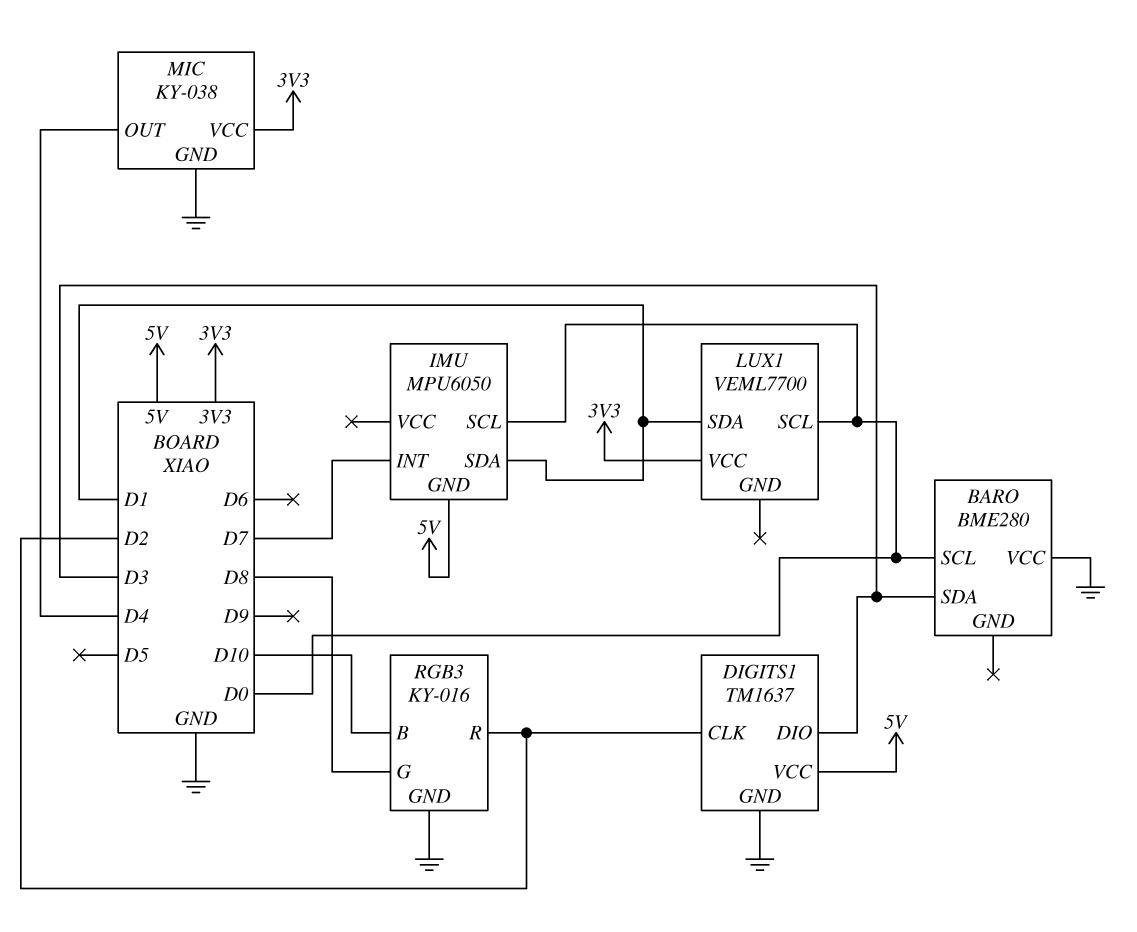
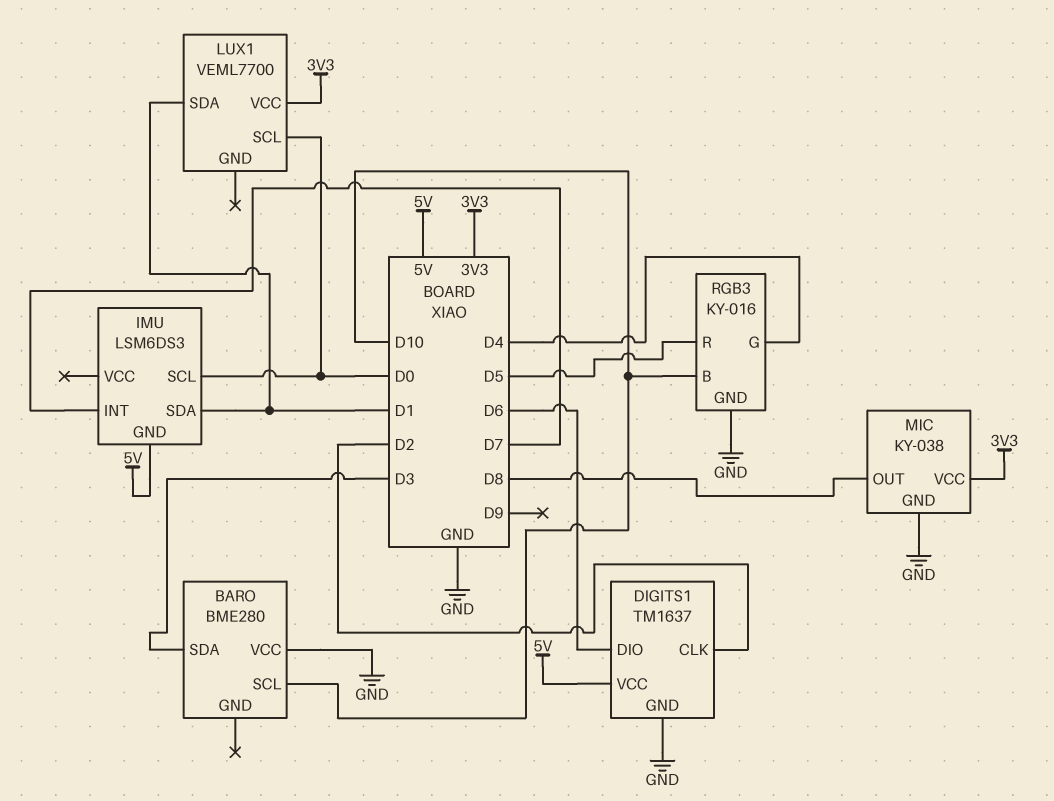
BARO pin SCL: D0 -> D10
DIGITS1 pin DIO: D3 -> D6
IMU: MPU6050 -> LSM6DS3
MIC pin OUT: D4 -> D8
RGB3 pin G: D8 -> D4
RGB3 pin R: D2 -> D5

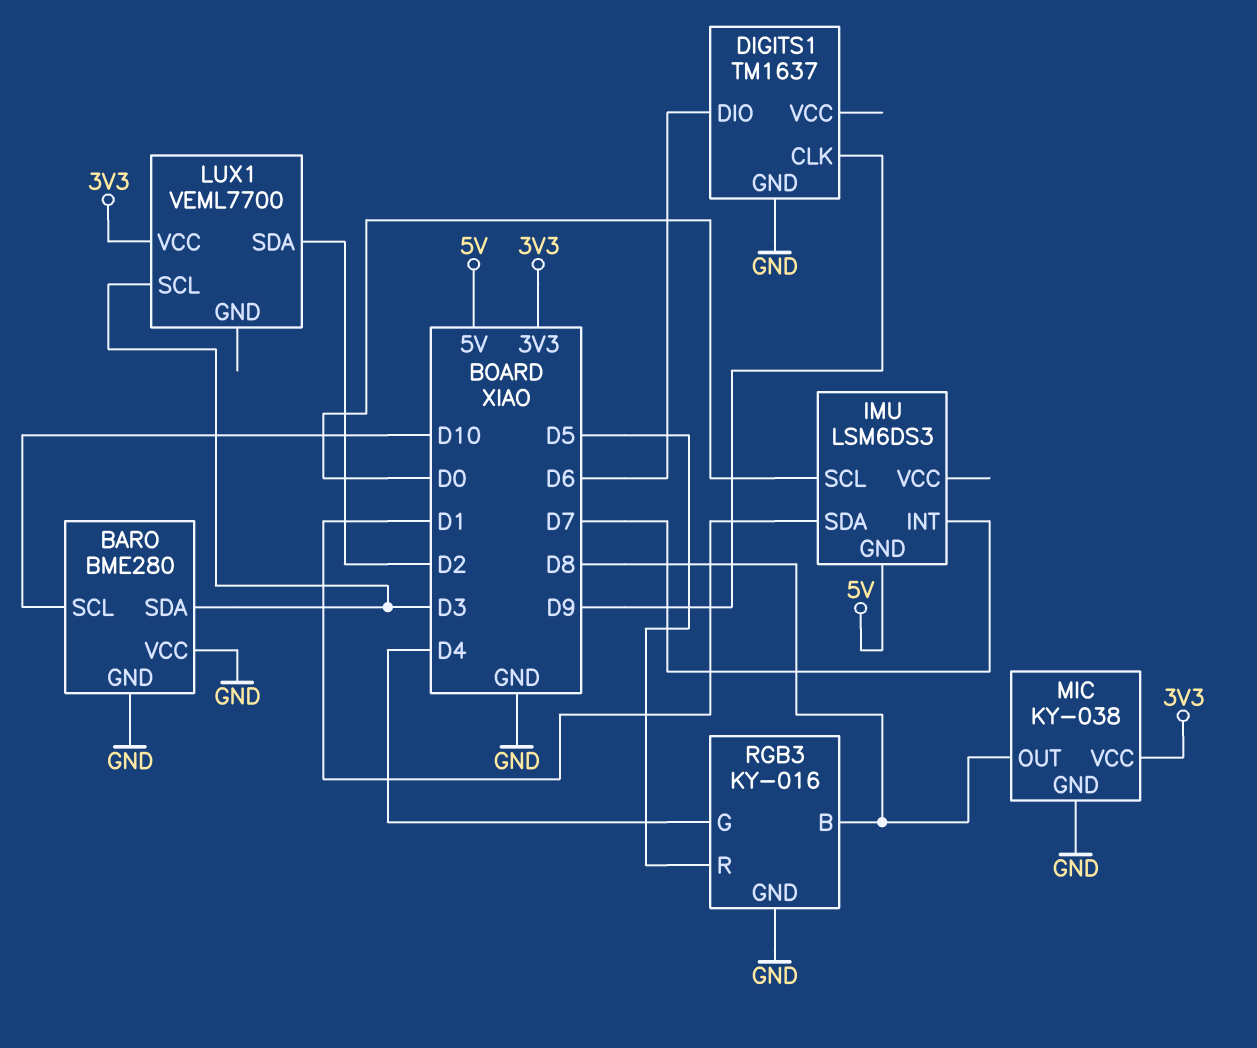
BARO pin GND: none -> GND
DIGITS1 pin CLK: D2 -> D9
DIGITS1 pin VCC: 5V -> none
LUX1 pin SCL: D0 -> D3
LUX1 pin SDA: D1 -> D2
RGB3 pin B: D10 -> D8

